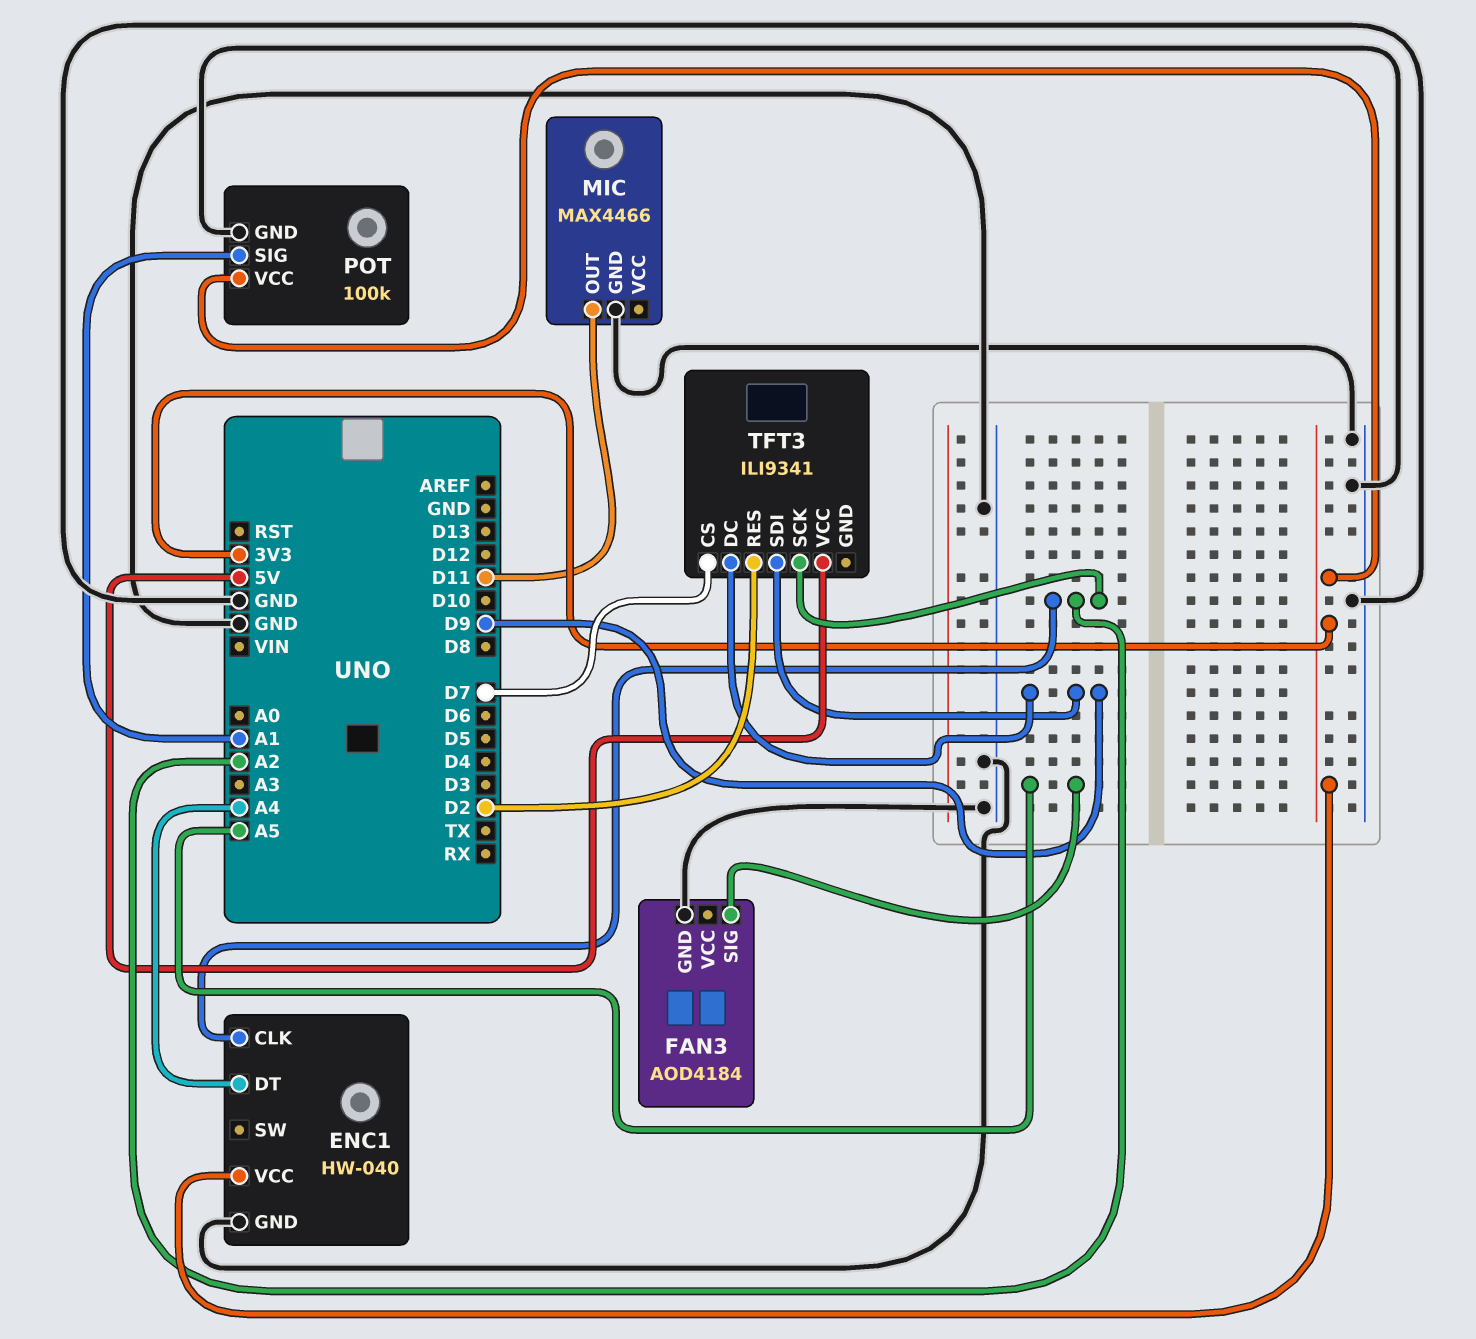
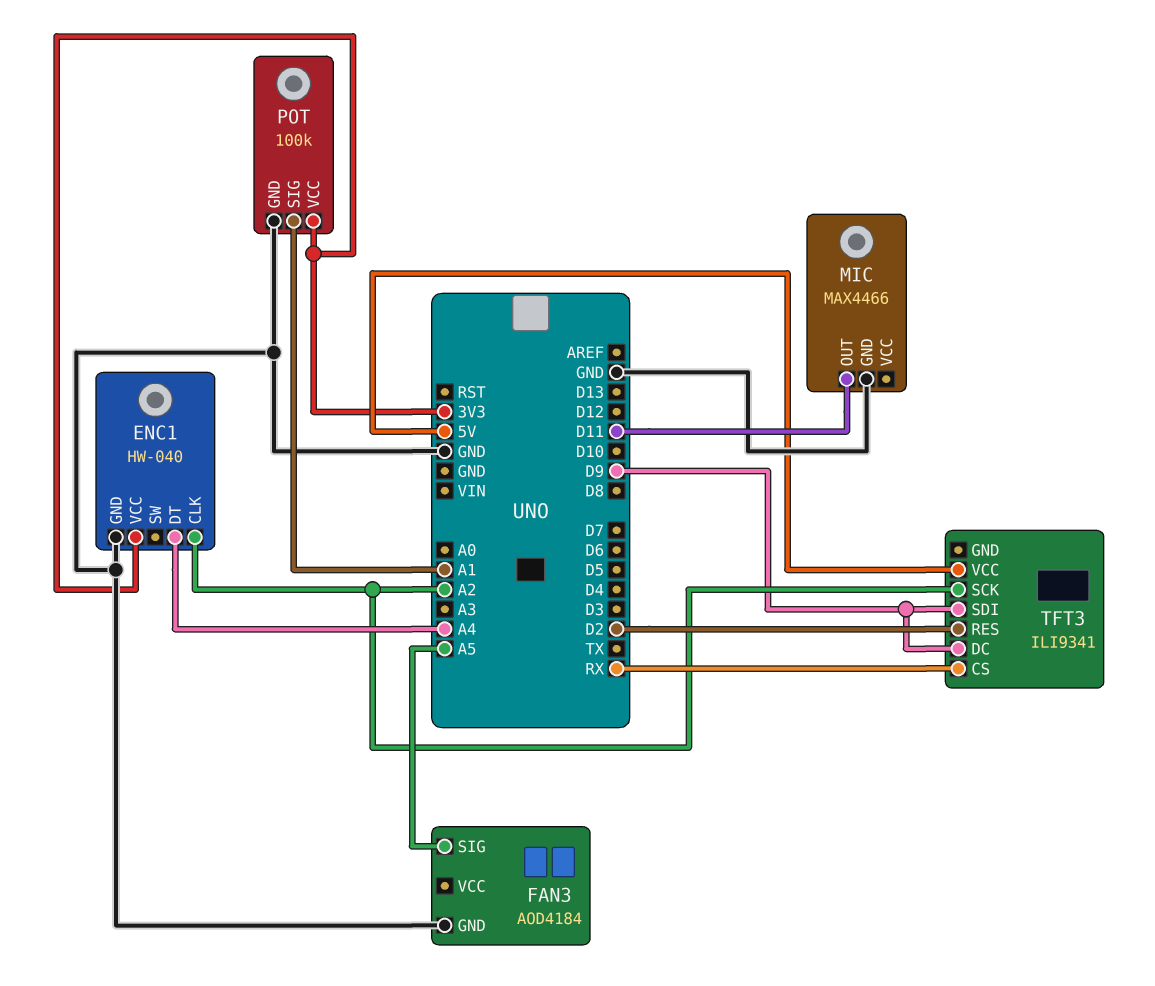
TFT3 pin CS: D7 -> RX

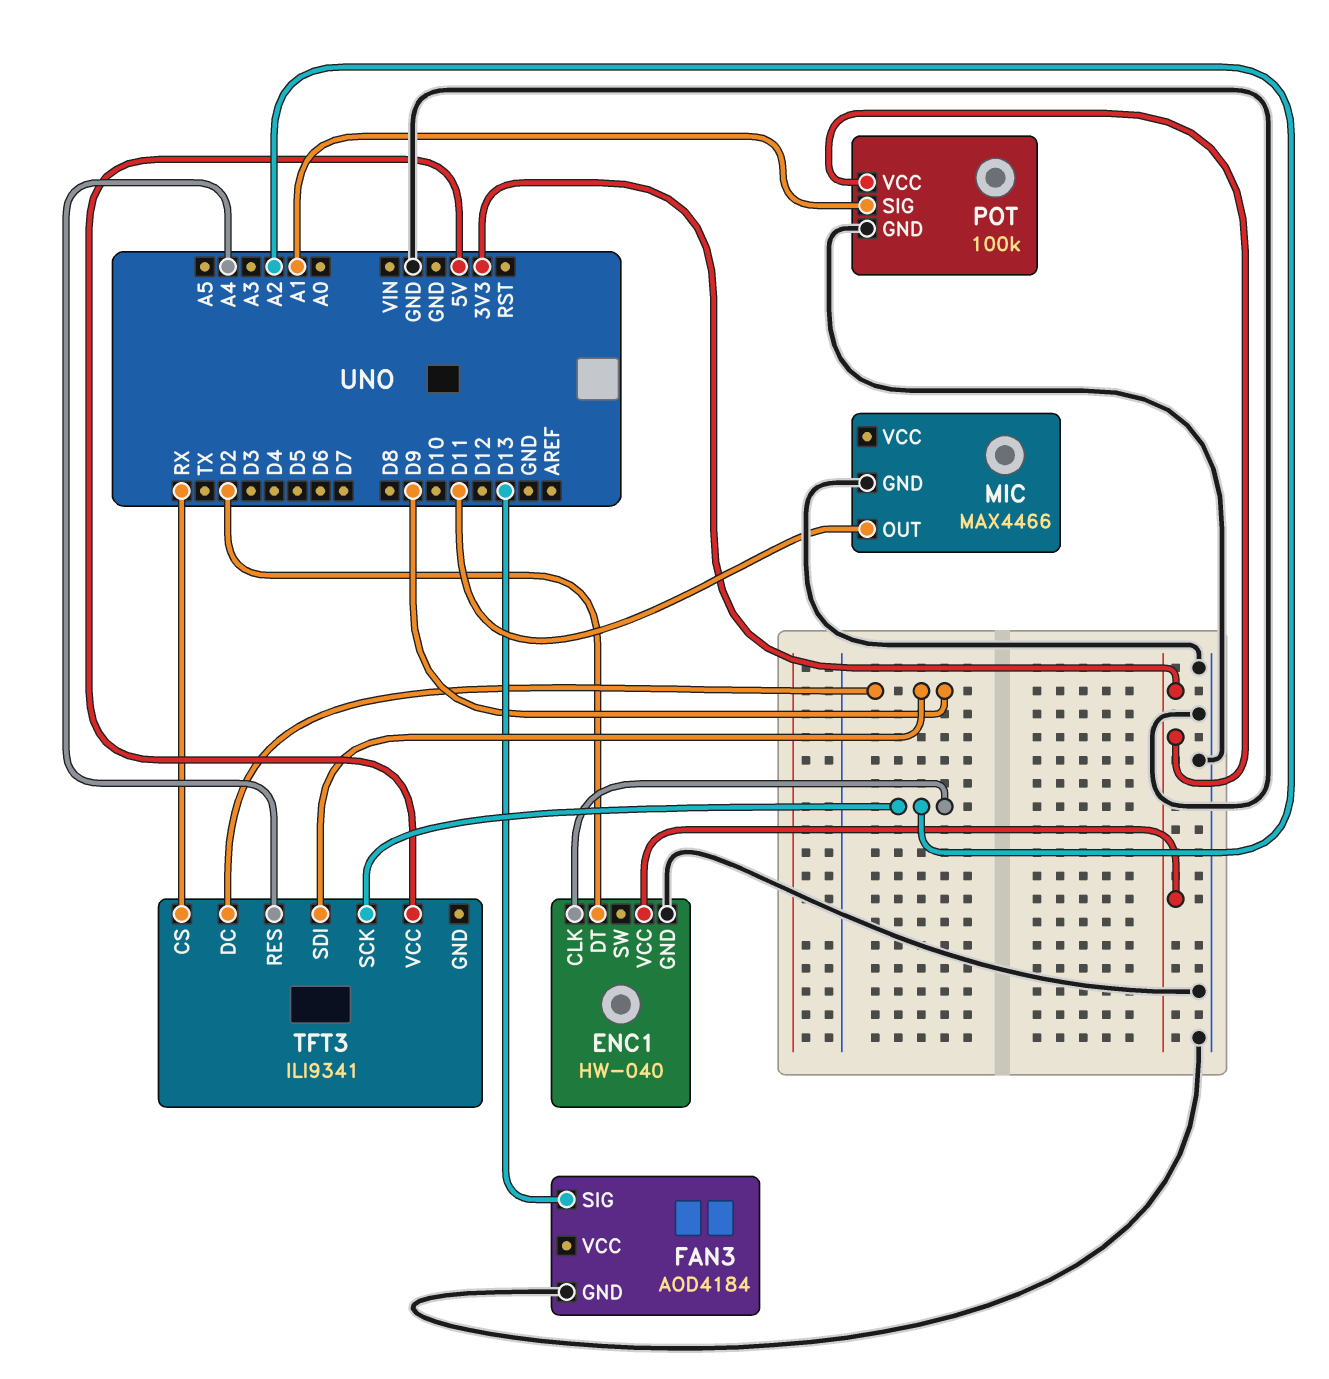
ENC1 pin DT: A4 -> D2
FAN3 pin SIG: A5 -> D13
TFT3 pin RES: D2 -> A4

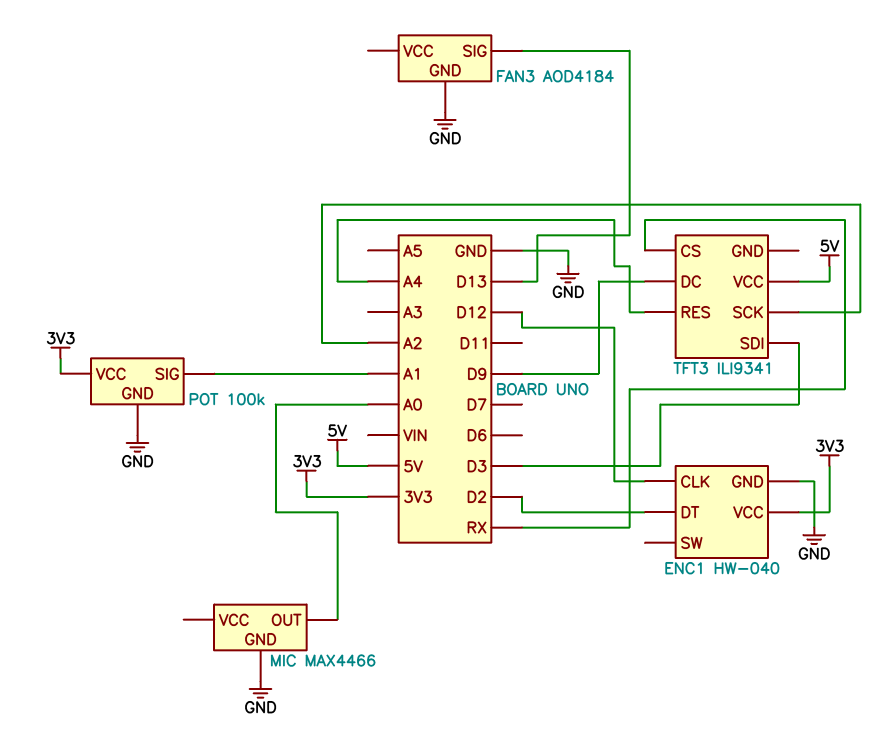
ENC1 pin CLK: A2 -> D12
MIC pin OUT: D11 -> A0
TFT3 pin SDI: D9 -> D3

